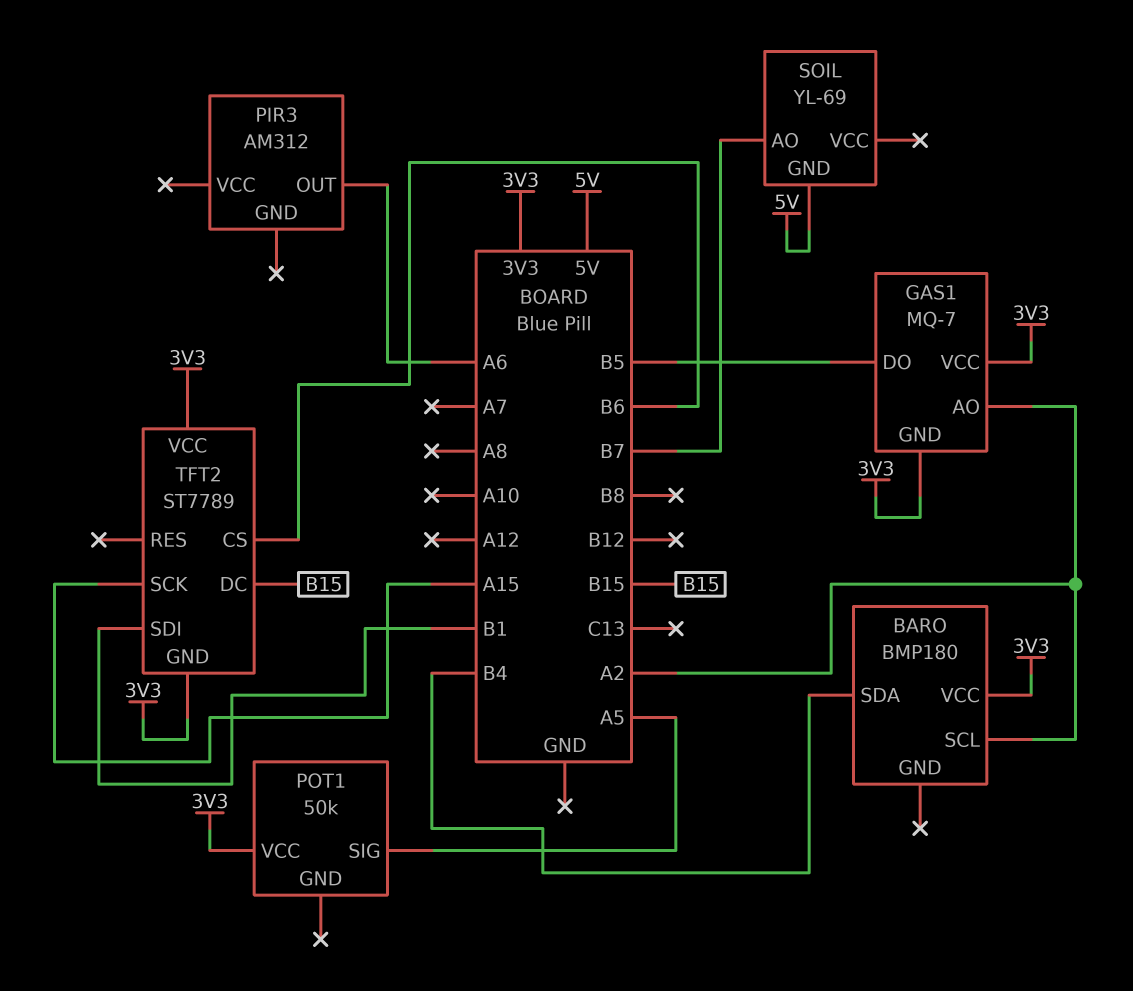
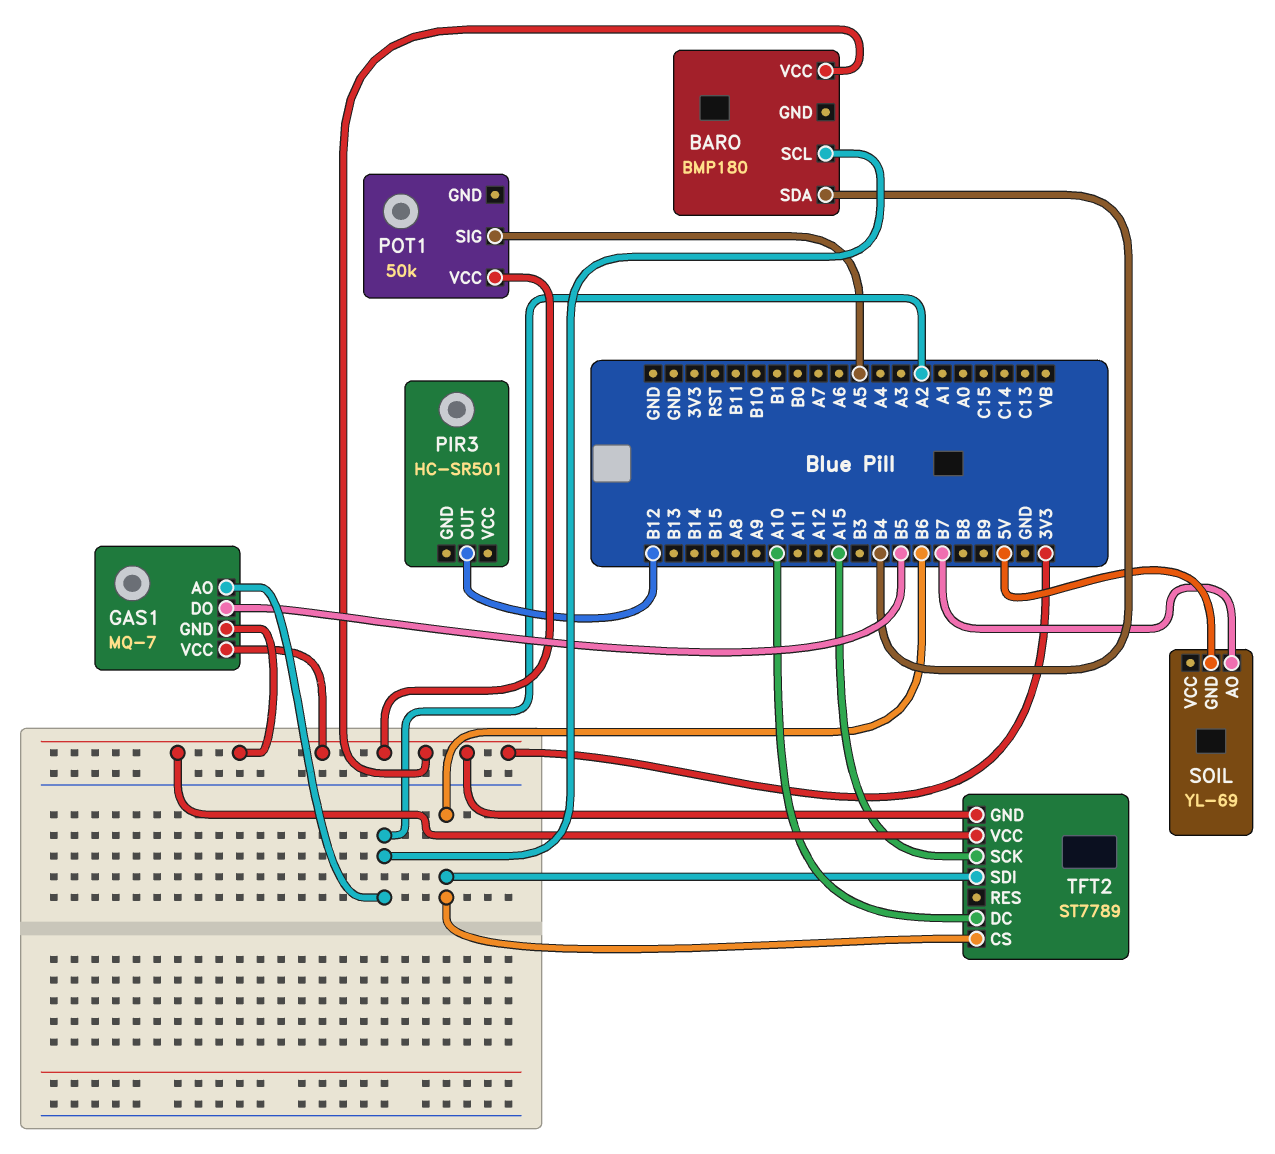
PIR3: AM312 -> HC-SR501
PIR3 pin OUT: A6 -> B12
TFT2 pin DC: B15 -> A10
TFT2 pin SDI: B1 -> B6

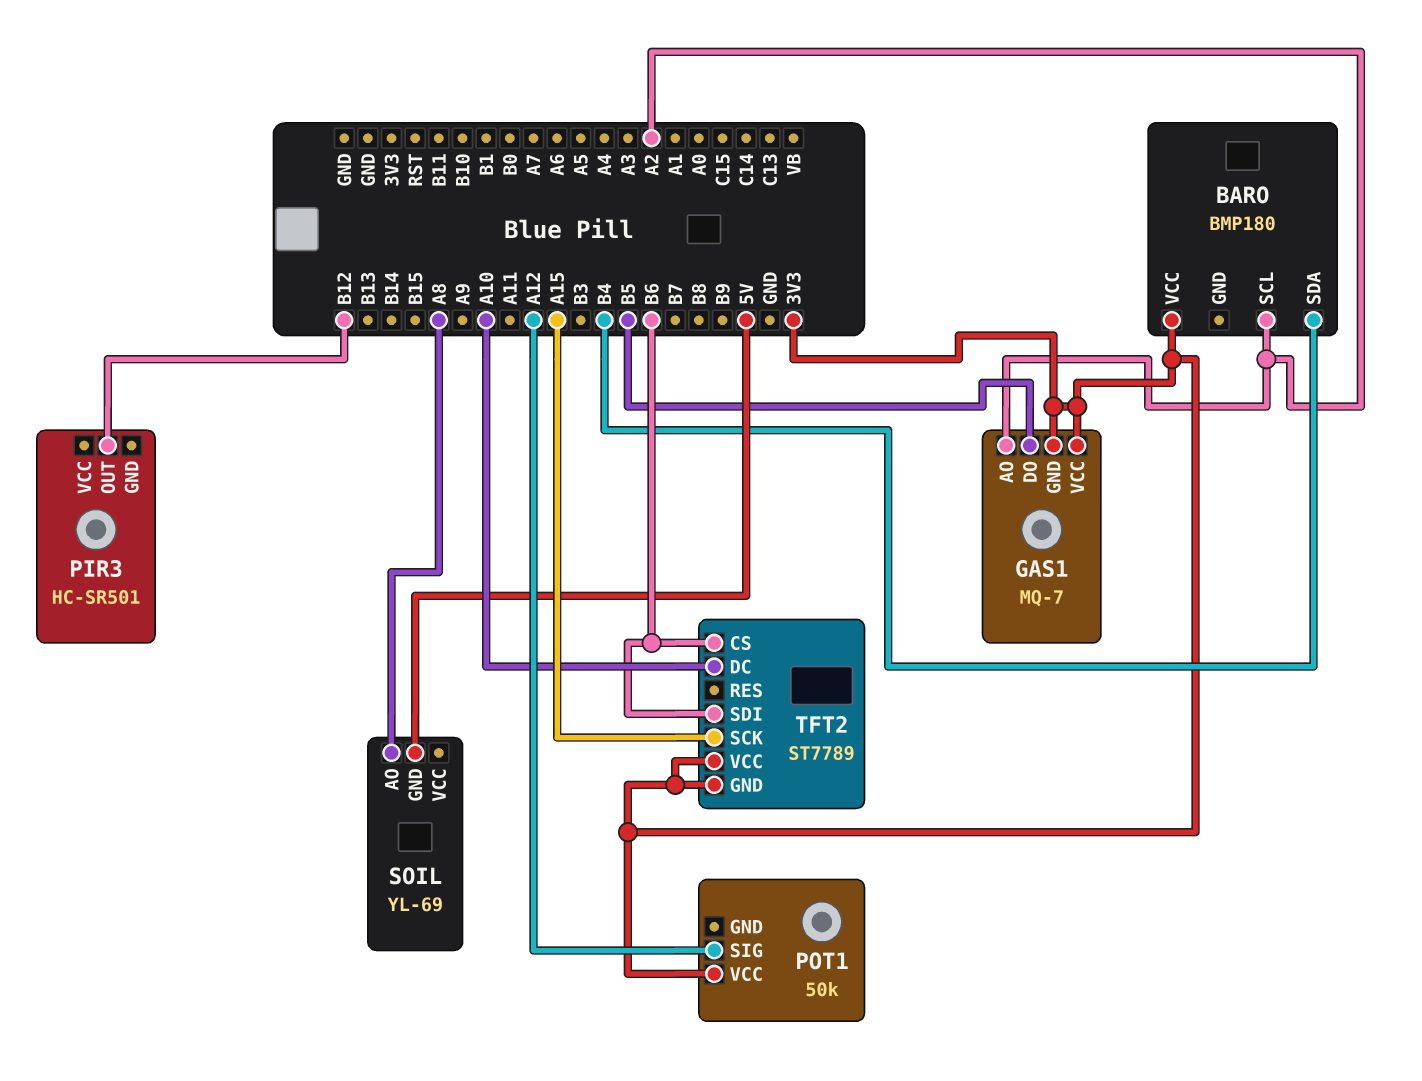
POT1 pin SIG: A5 -> A12
SOIL pin AO: B7 -> A8

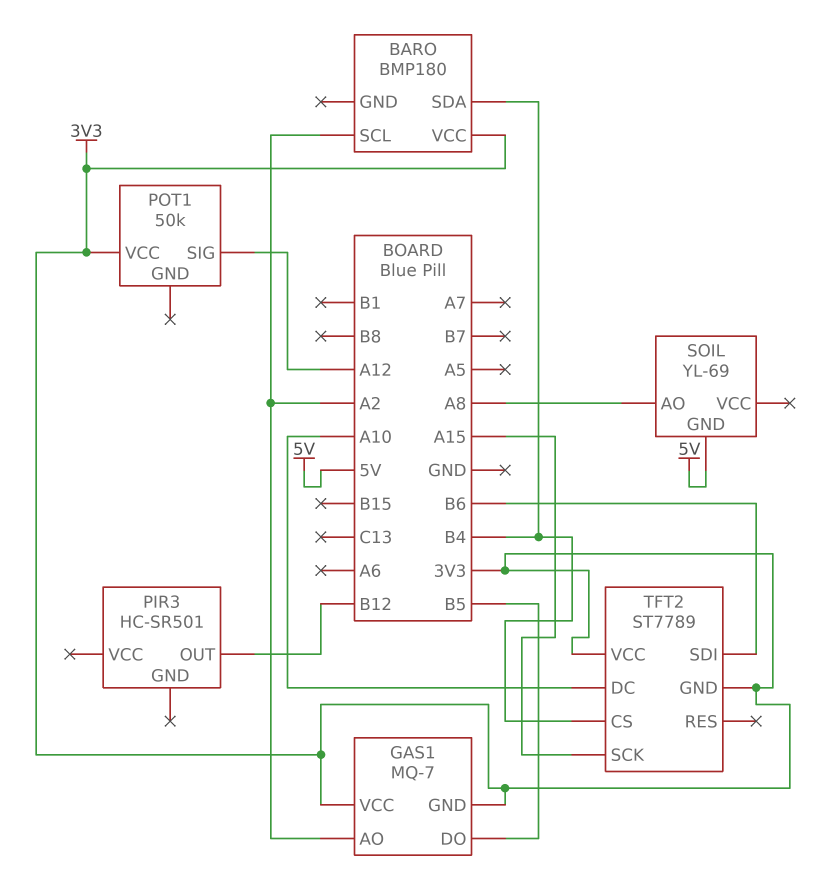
TFT2 pin CS: B6 -> B4

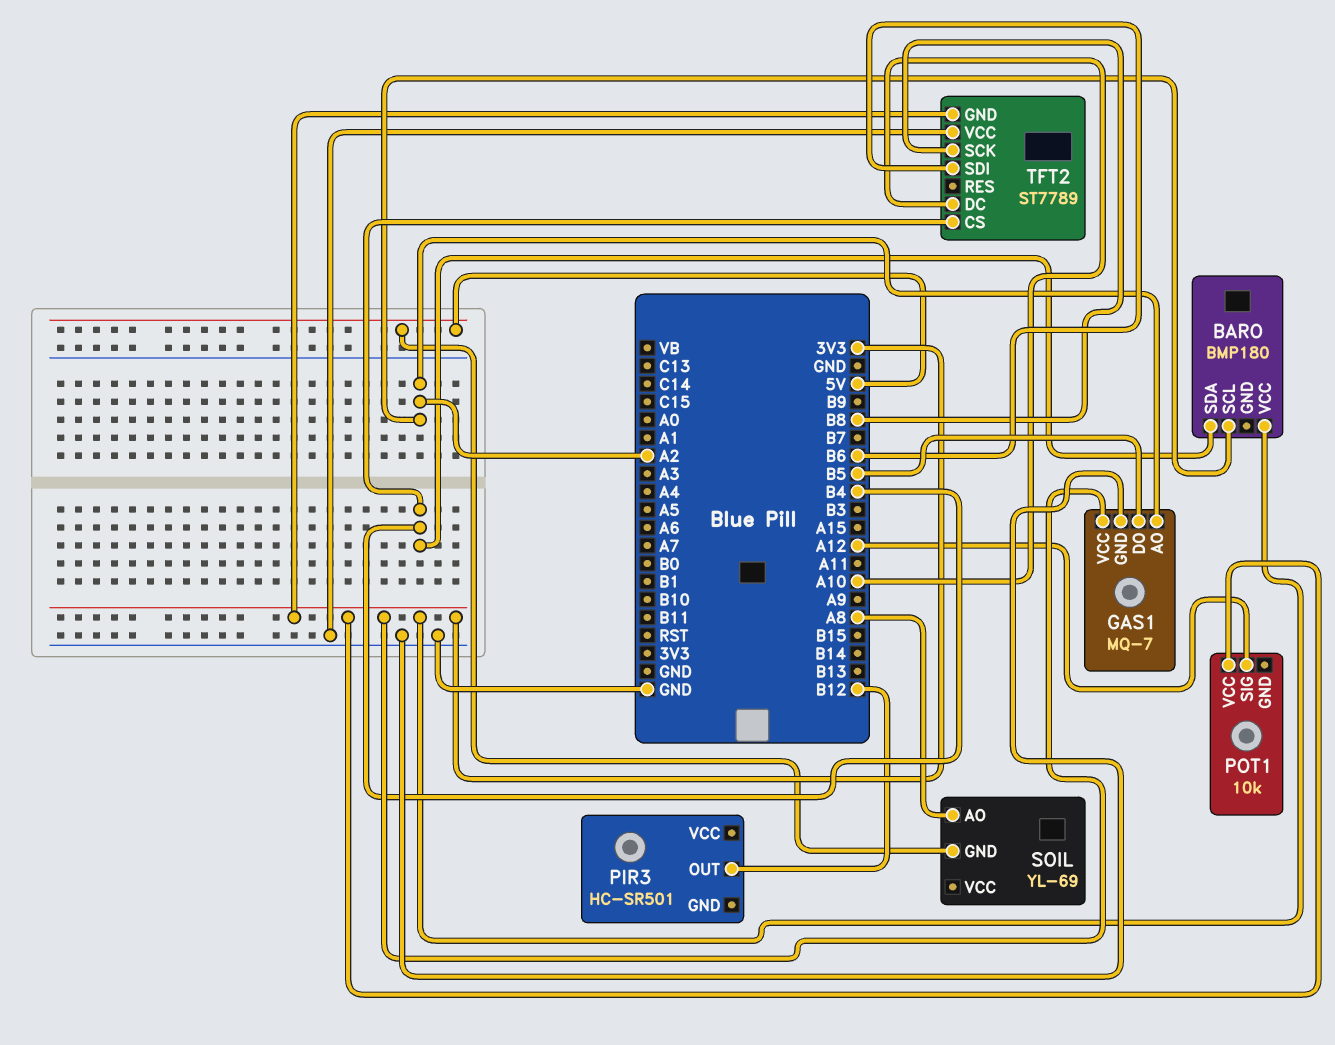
GAS1 pin GND: 3V3 -> GND
POT1: 50k -> 10k
TFT2 pin SCK: A15 -> B8
TFT2 pin VCC: 3V3 -> GND

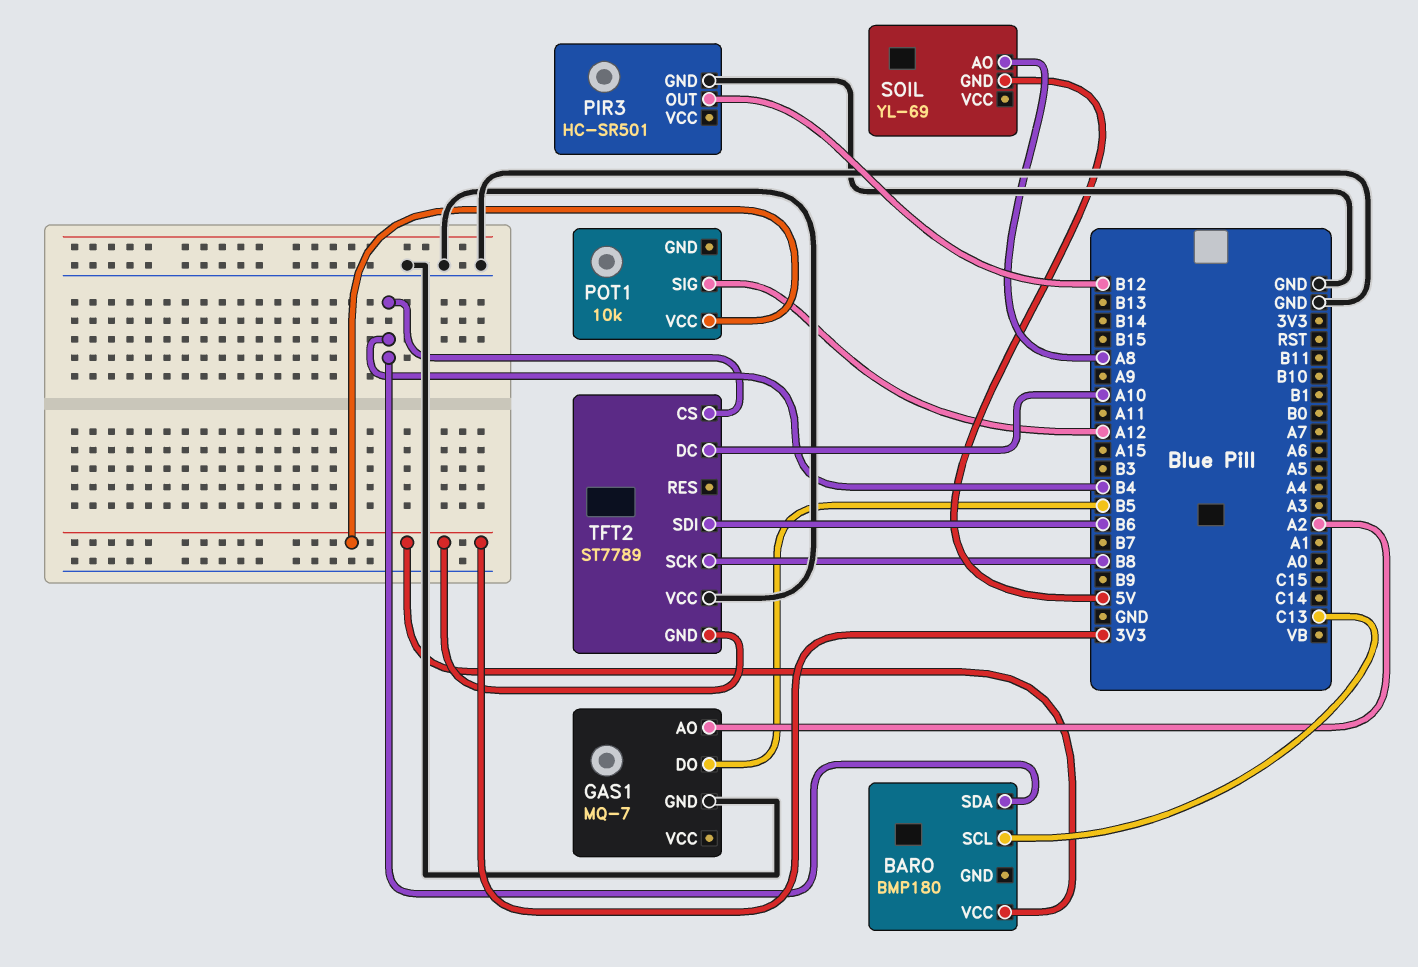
BARO pin SCL: A2 -> C13
GAS1 pin VCC: 3V3 -> none
PIR3 pin GND: none -> GND

